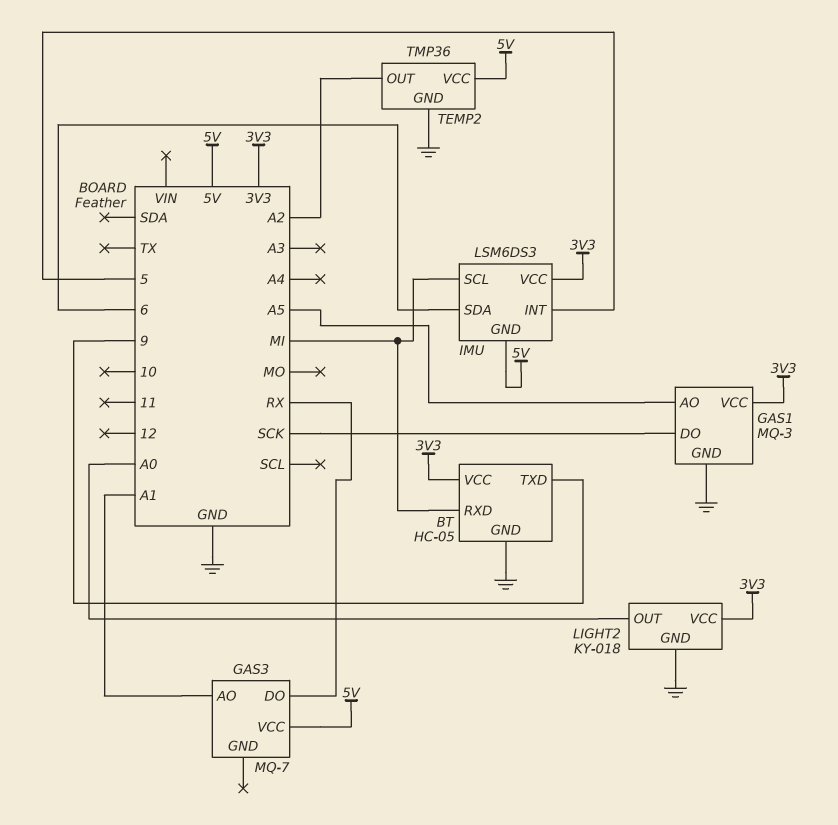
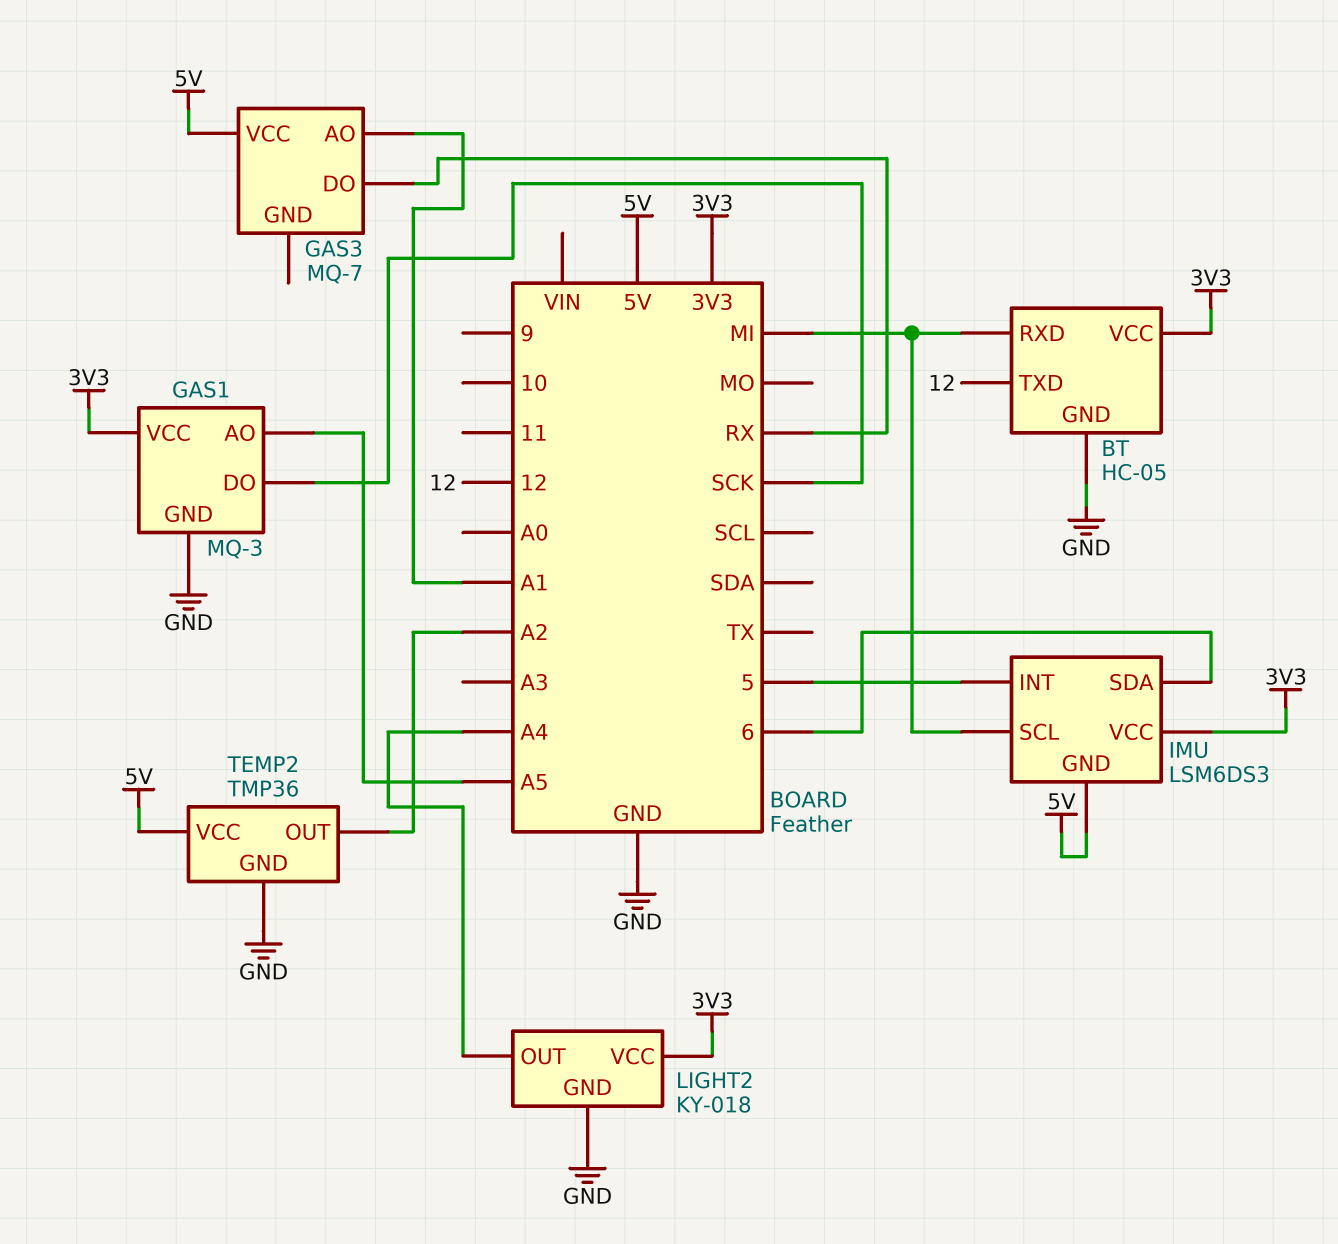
BT pin TXD: 9 -> 12
LIGHT2 pin OUT: A0 -> A4

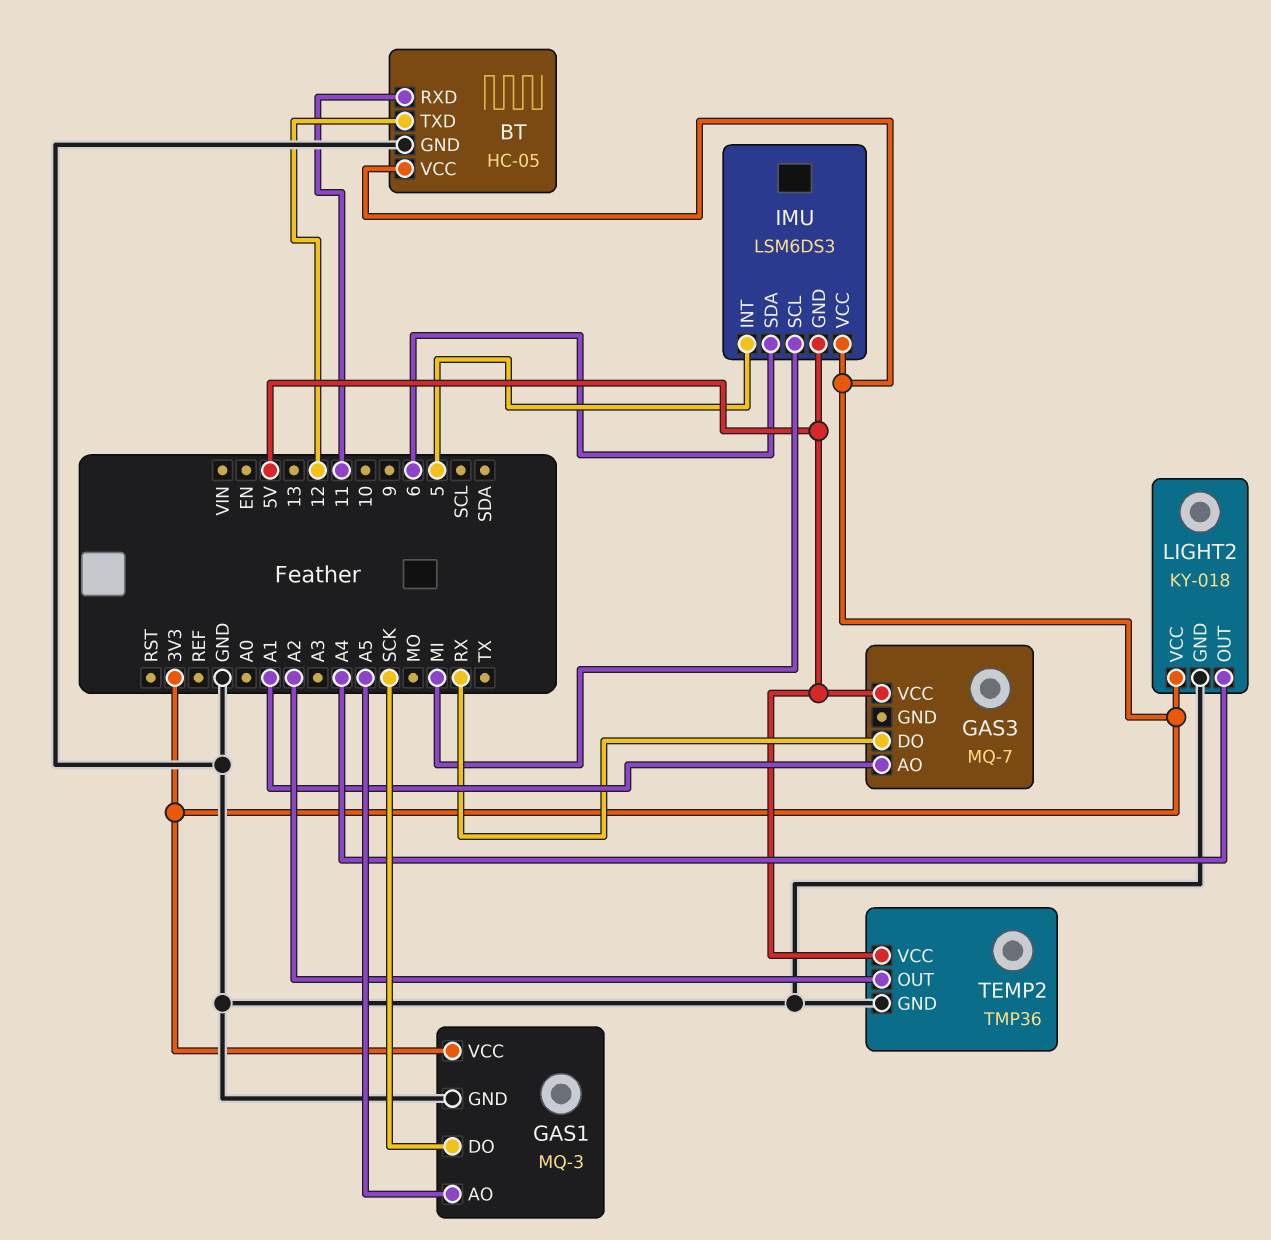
BT pin RXD: MI -> 11

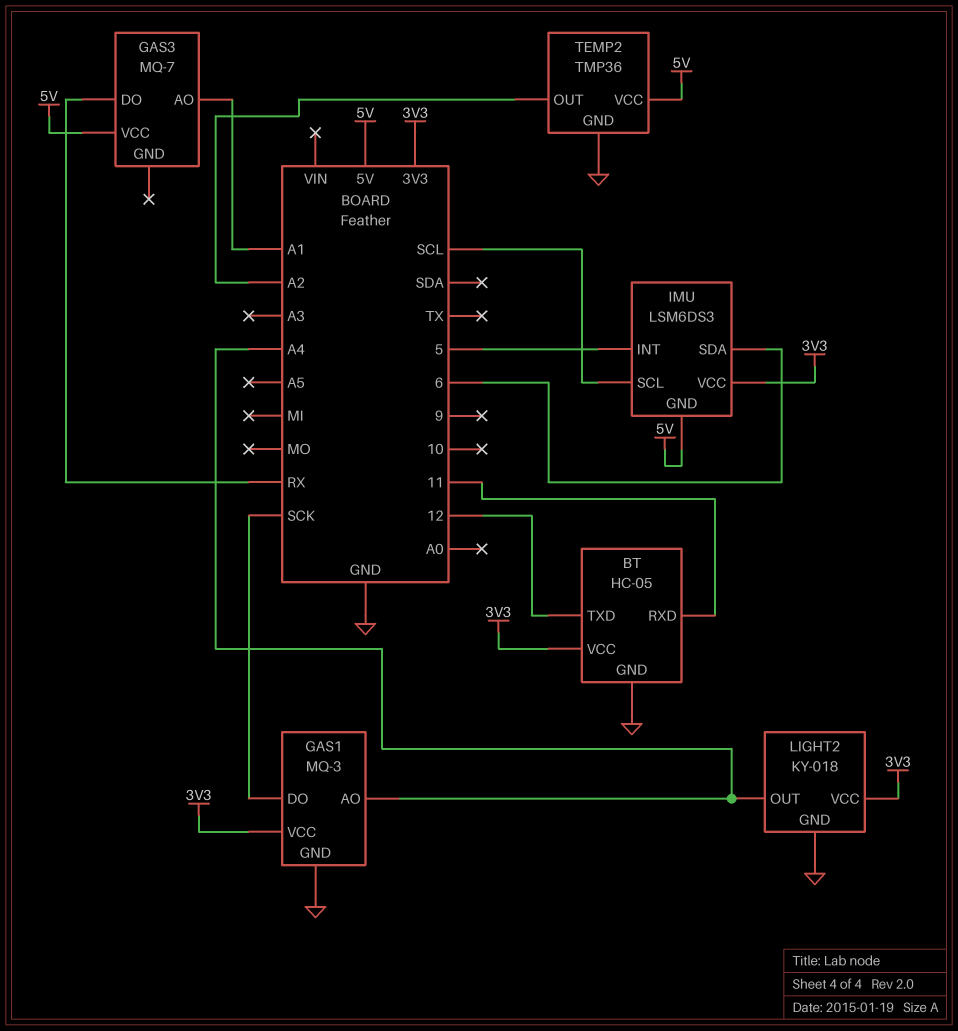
GAS1 pin AO: A5 -> A4
IMU pin SCL: MI -> SCL

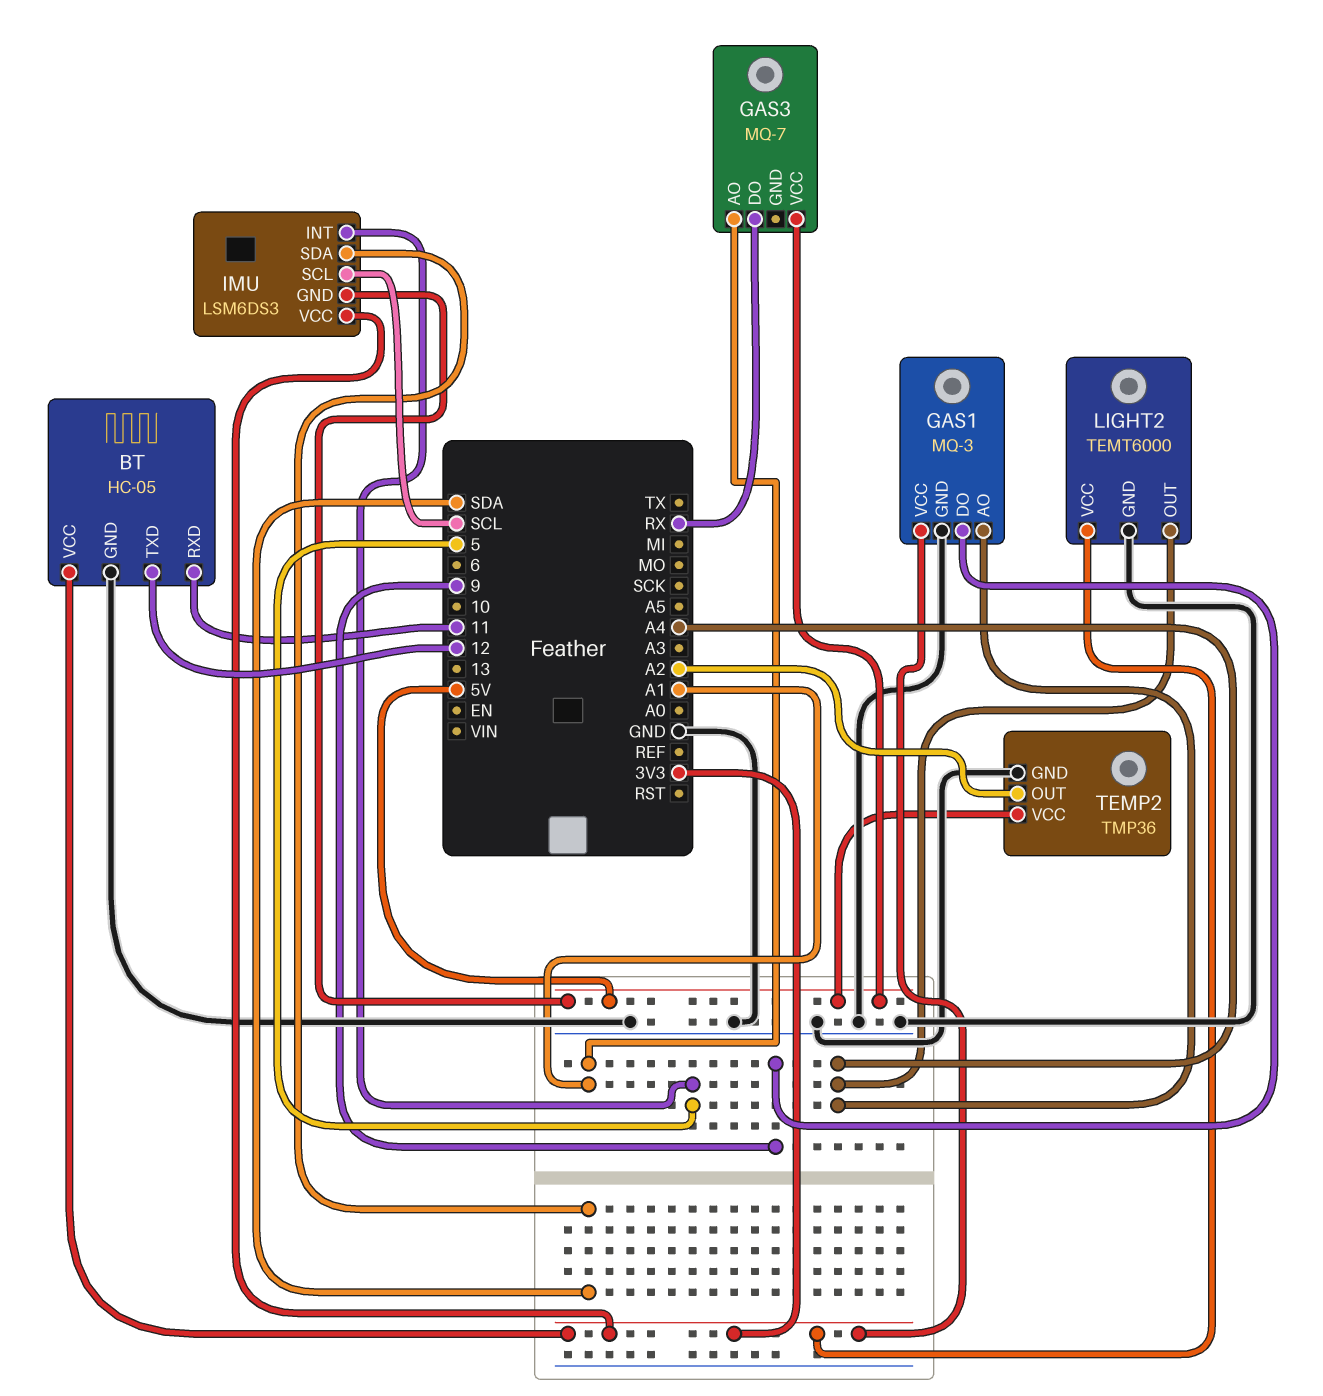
GAS1 pin DO: SCK -> 9
IMU pin SDA: 6 -> SDA
LIGHT2: KY-018 -> TEMT6000

